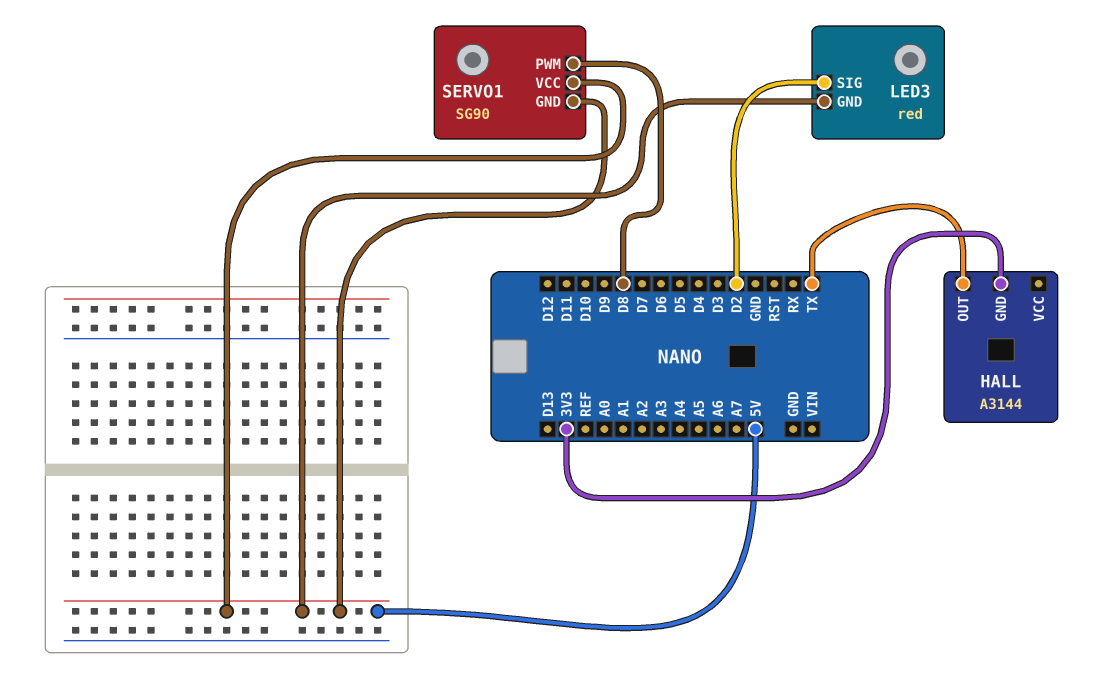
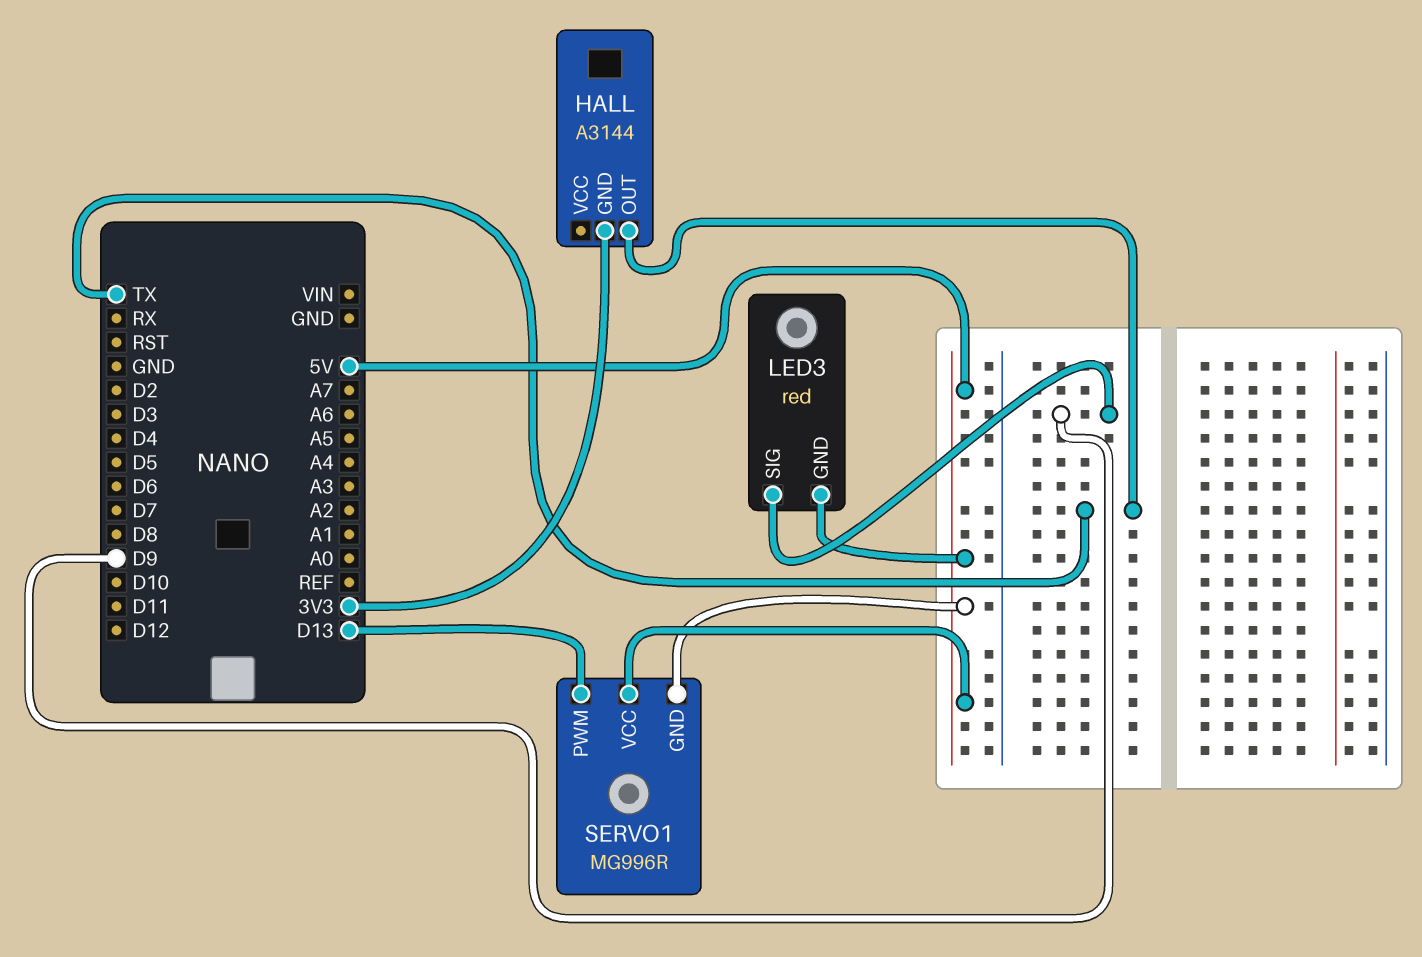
LED3 pin SIG: D2 -> D9
SERVO1: SG90 -> MG996R
SERVO1 pin PWM: D8 -> D13

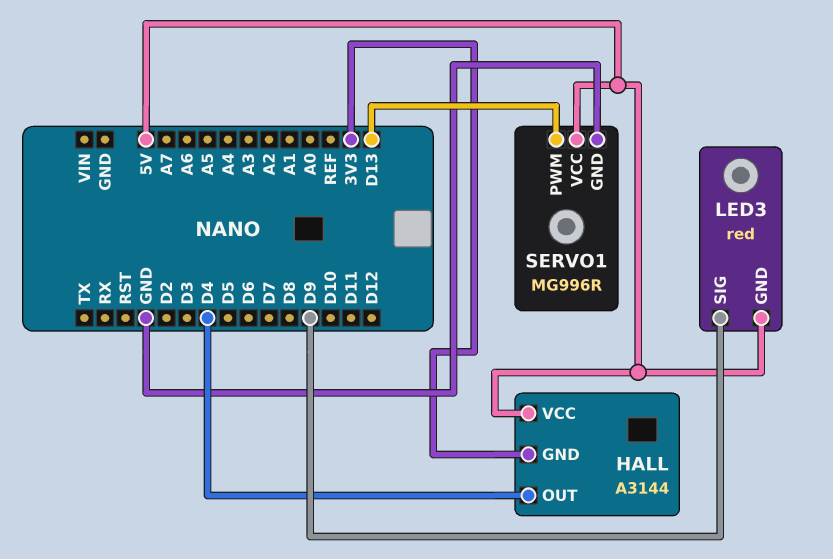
HALL pin OUT: TX -> D4
HALL pin VCC: none -> 5V
SERVO1 pin GND: 5V -> GND

